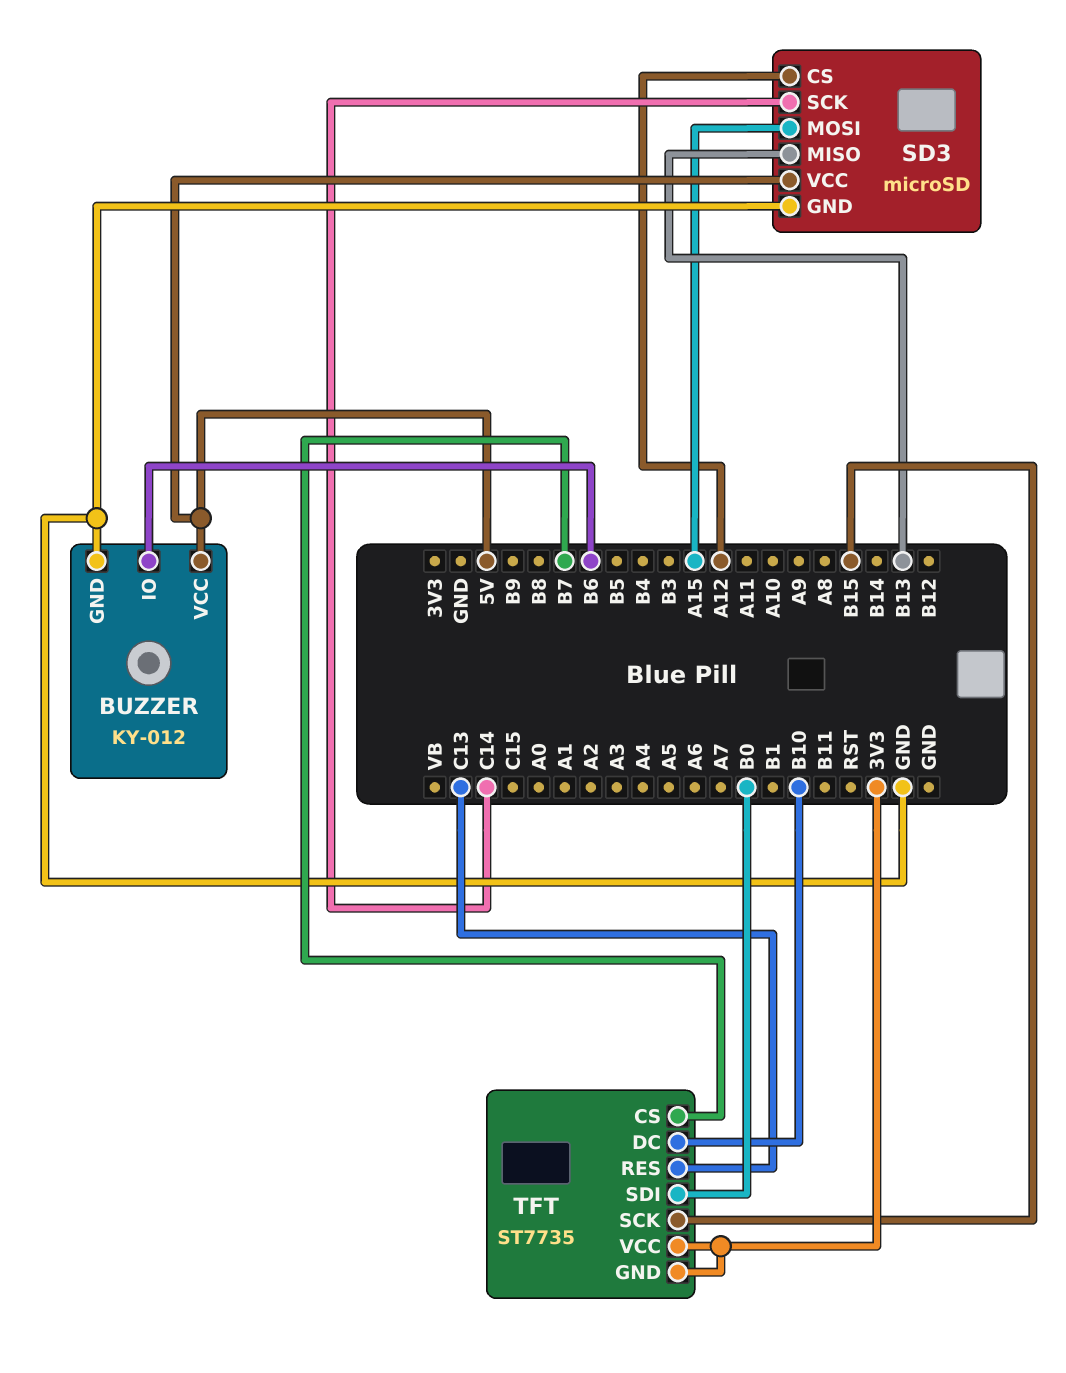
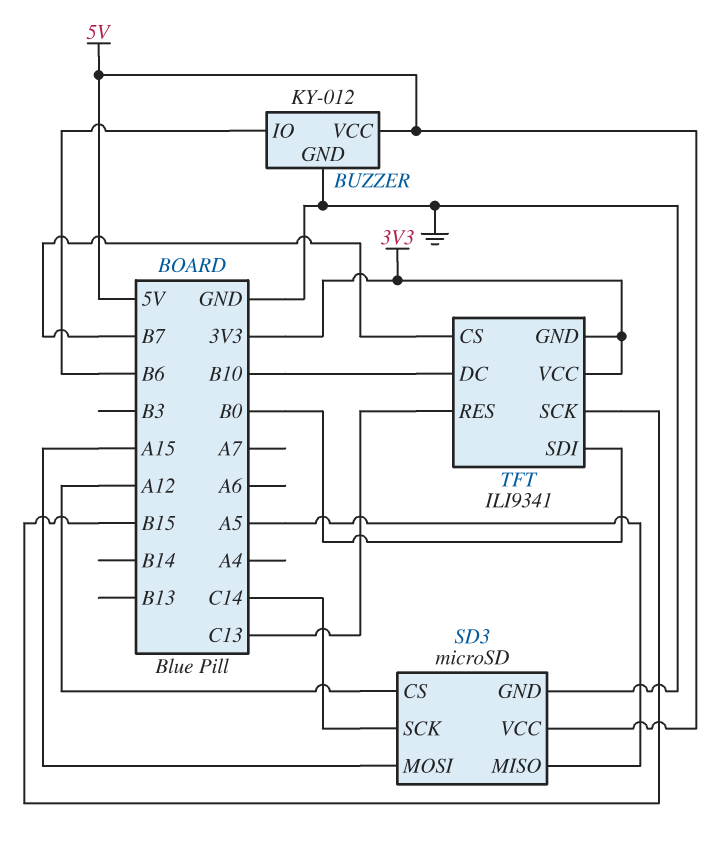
SD3 pin MISO: B13 -> A5
TFT: ST7735 -> ILI9341

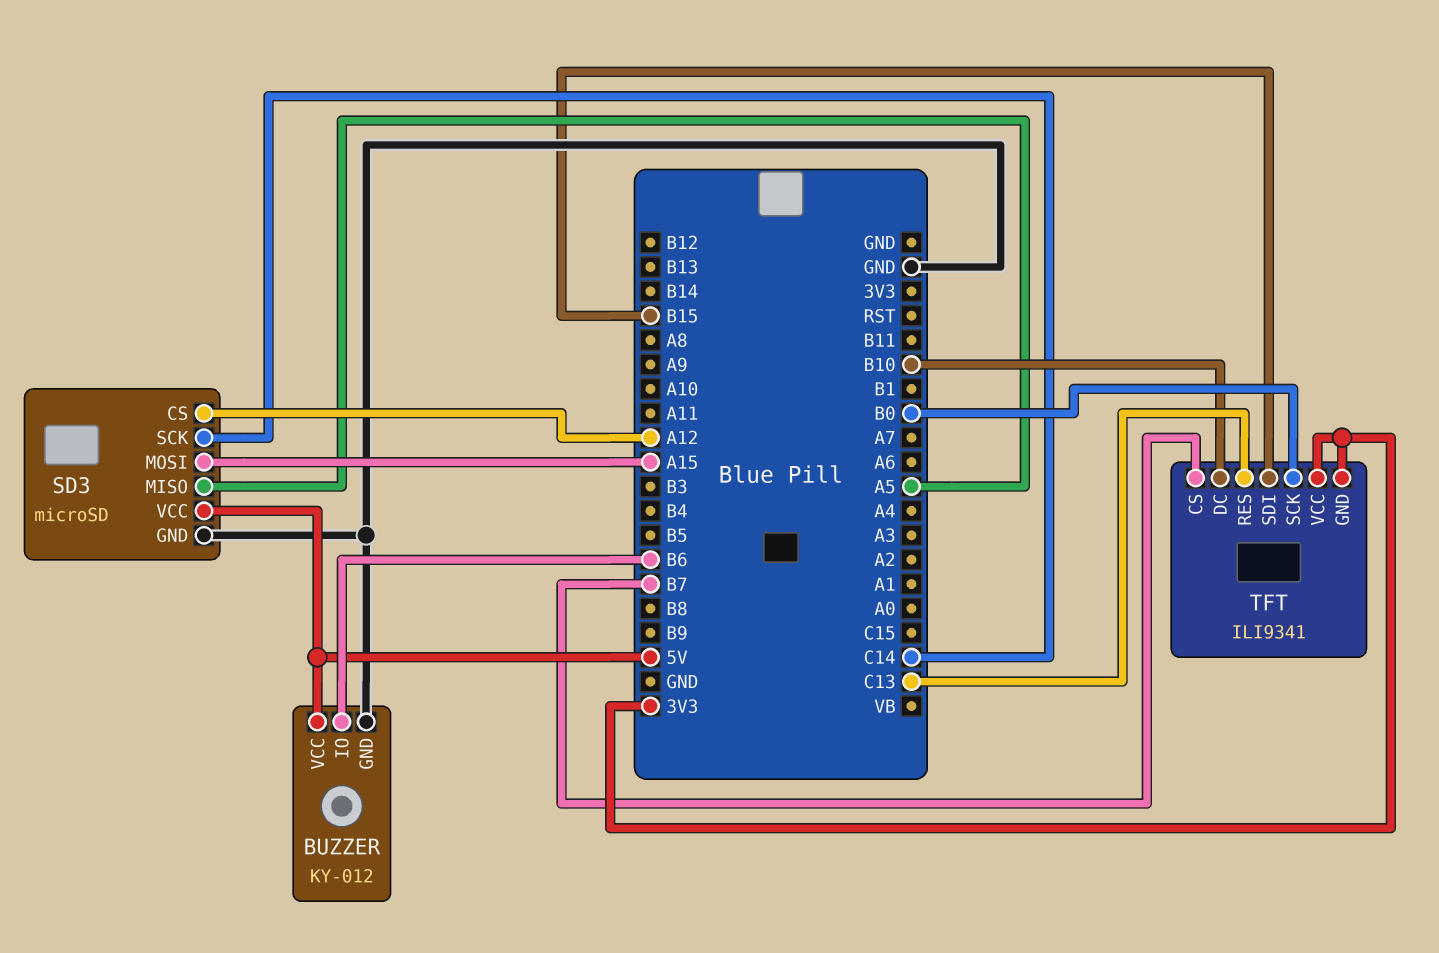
TFT pin SCK: B15 -> B0
TFT pin SDI: B0 -> B15

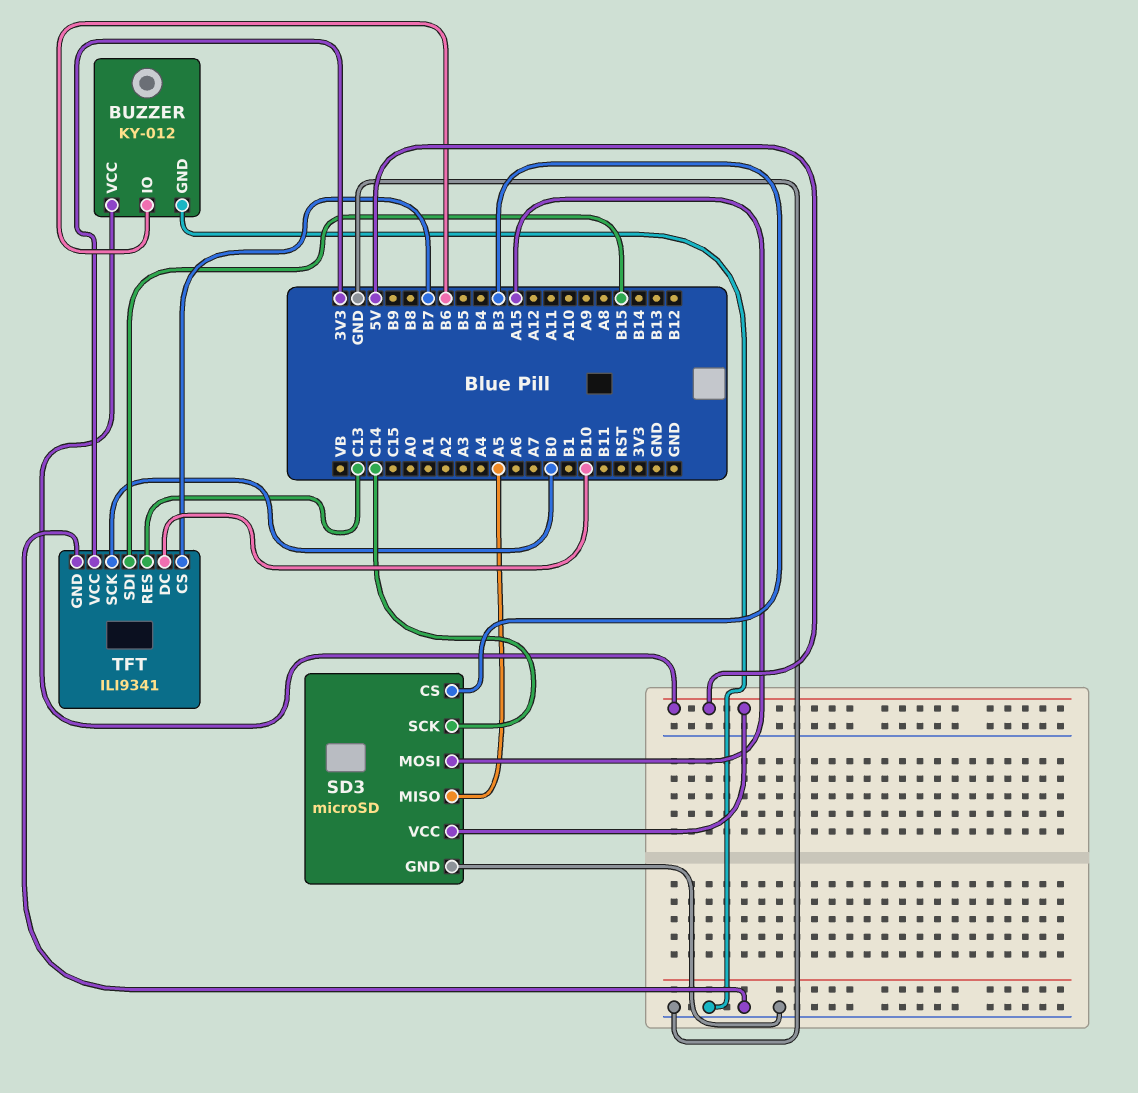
SD3 pin CS: A12 -> B3
TFT pin GND: 3V3 -> GND

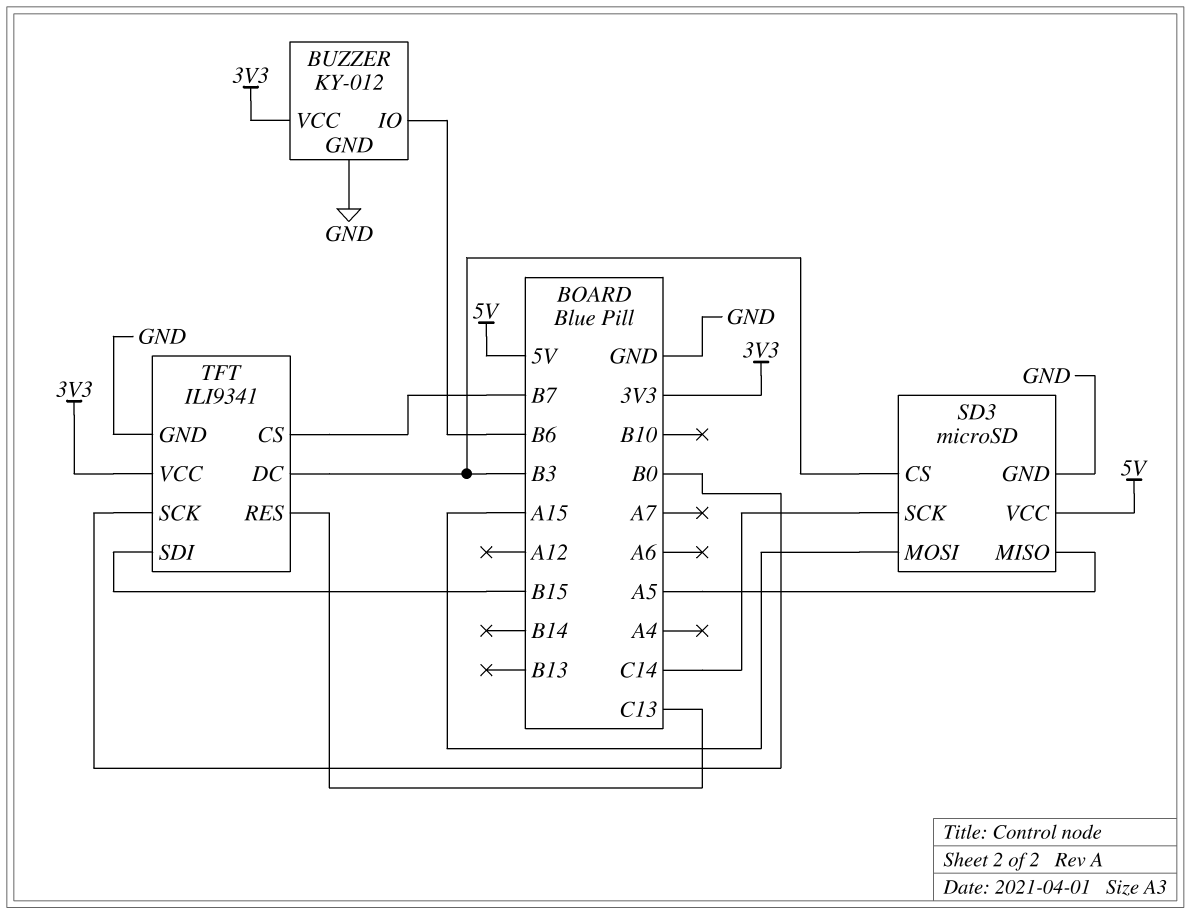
BUZZER pin VCC: 5V -> 3V3
TFT pin DC: B10 -> B3

